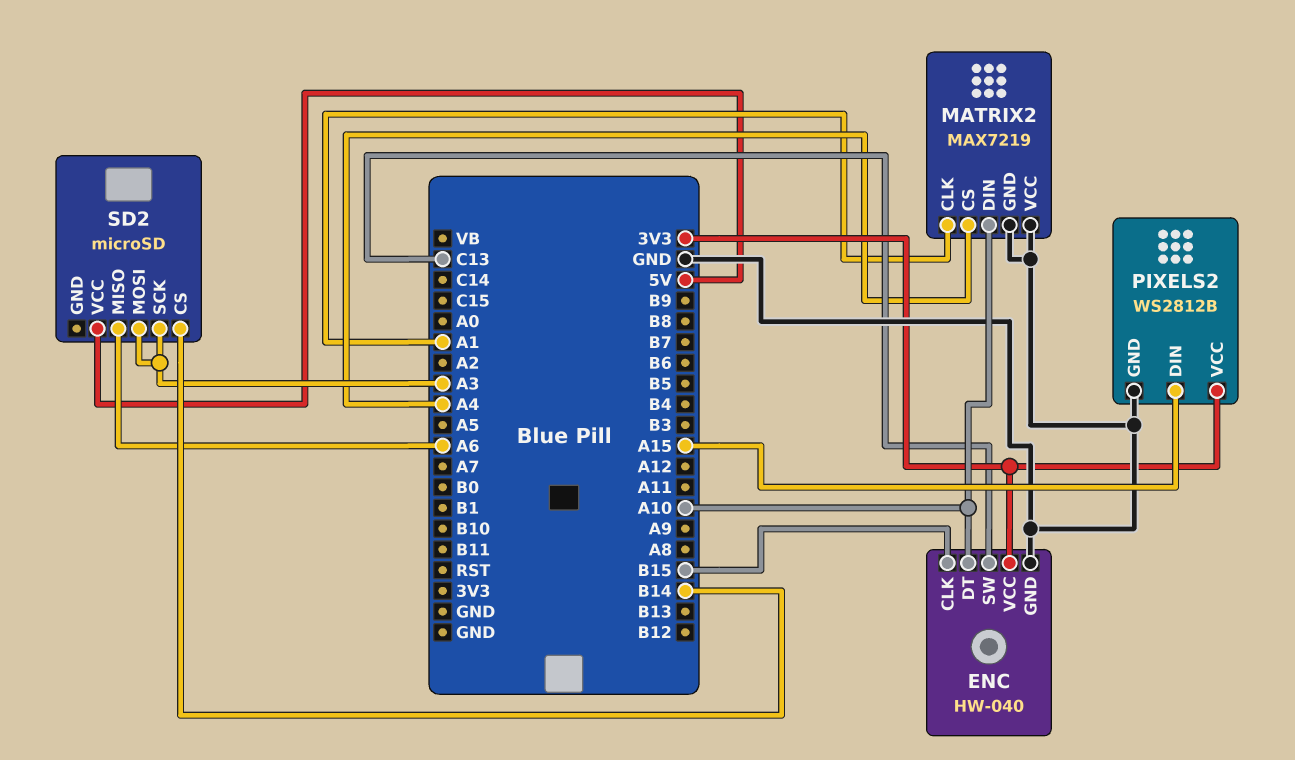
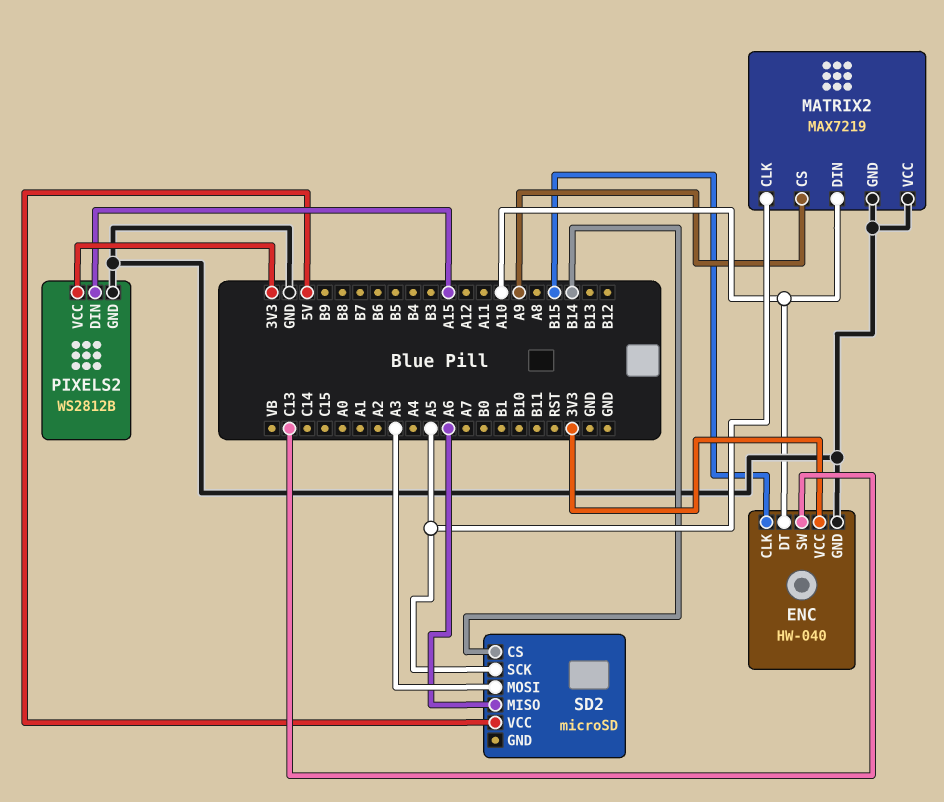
MATRIX2 pin CLK: A1 -> A5
MATRIX2 pin CS: A4 -> A9
SD2 pin SCK: A3 -> A5

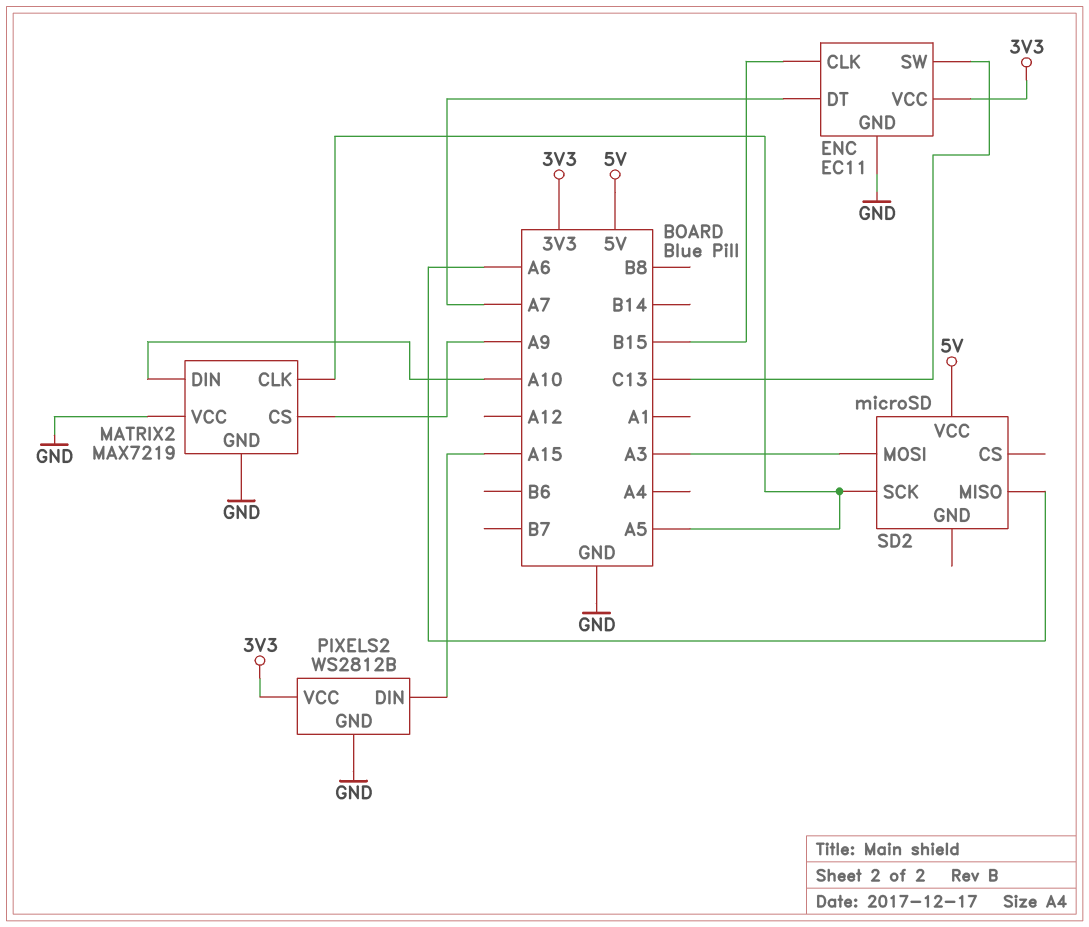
ENC: HW-040 -> EC11
ENC pin DT: A10 -> A7
SD2 pin CS: B14 -> none

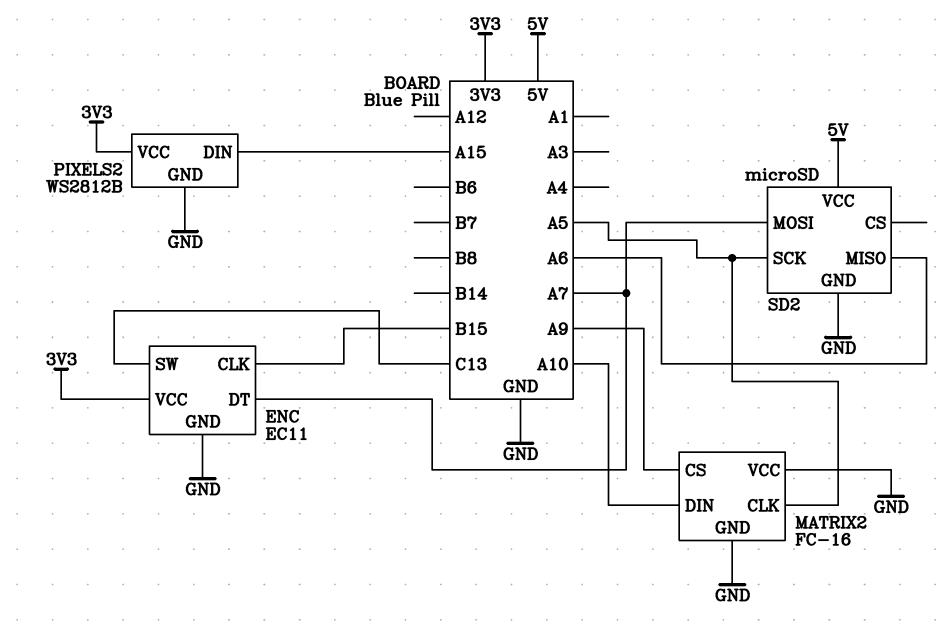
MATRIX2: MAX7219 -> FC-16
SD2 pin GND: none -> GND
SD2 pin MOSI: A3 -> A7

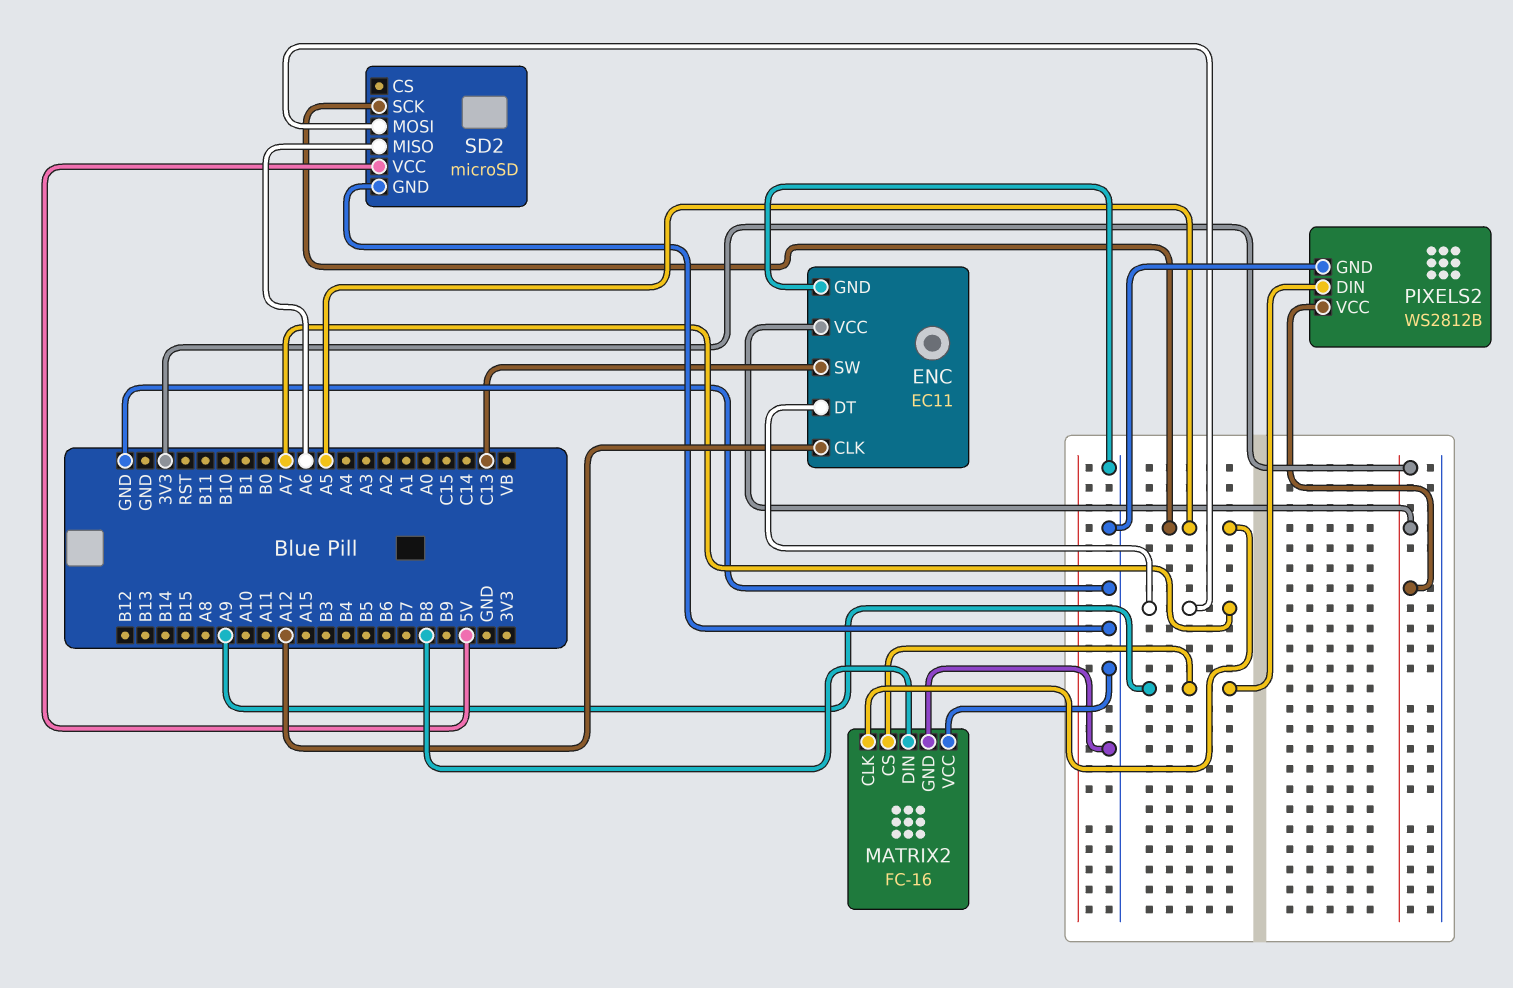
ENC pin CLK: B15 -> A12
MATRIX2 pin DIN: A10 -> B8
PIXELS2 pin DIN: A15 -> A9

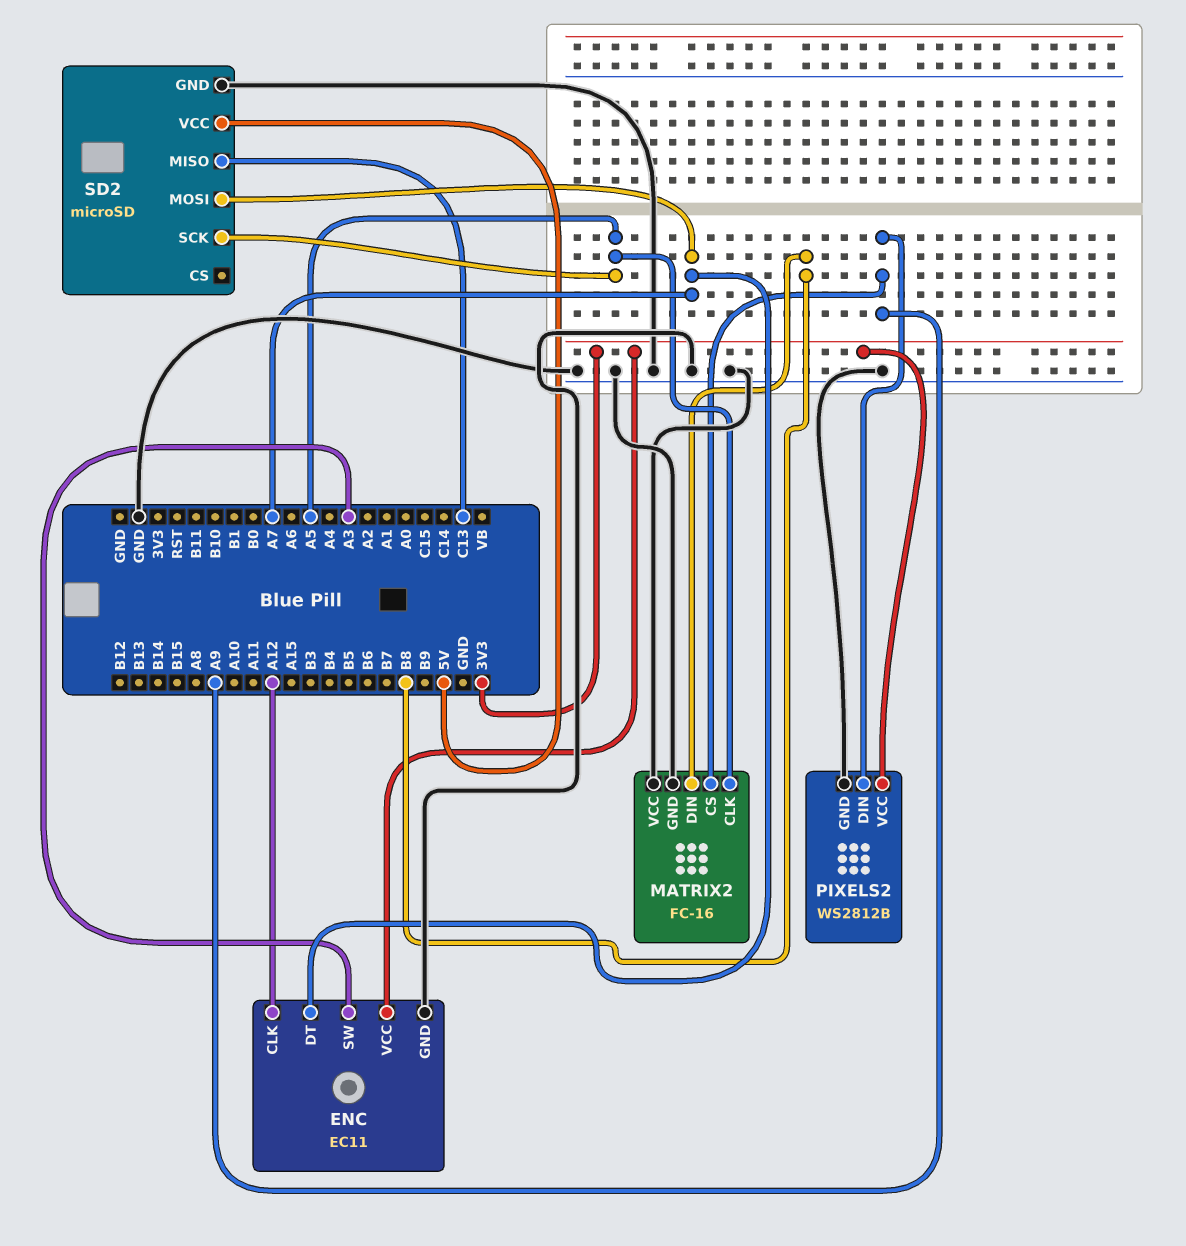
ENC pin SW: C13 -> A3
SD2 pin MISO: A6 -> C13

